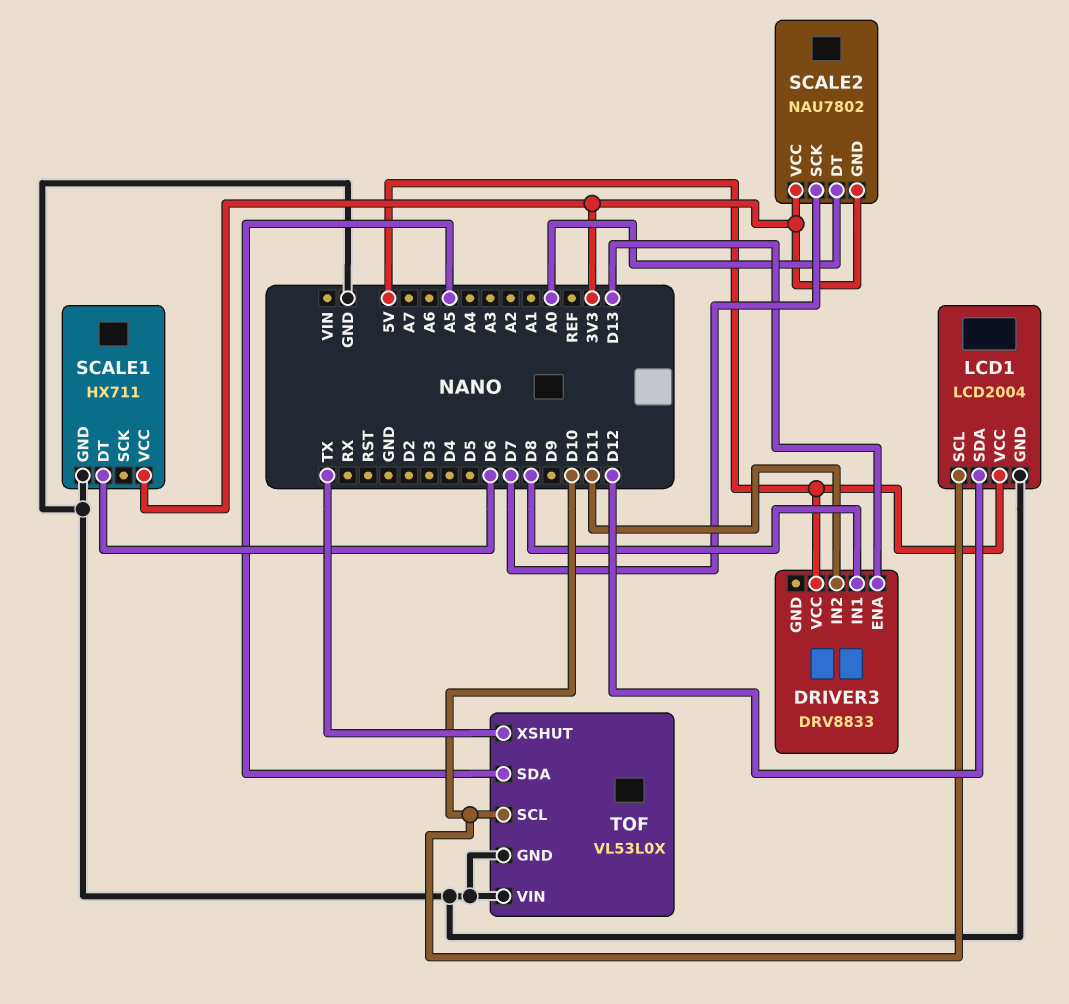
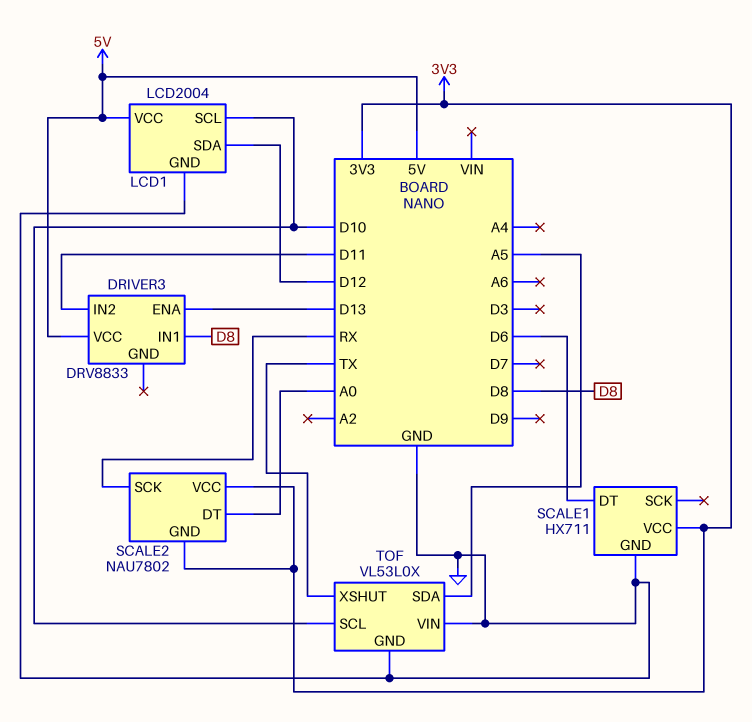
SCALE2 pin SCK: D7 -> RX

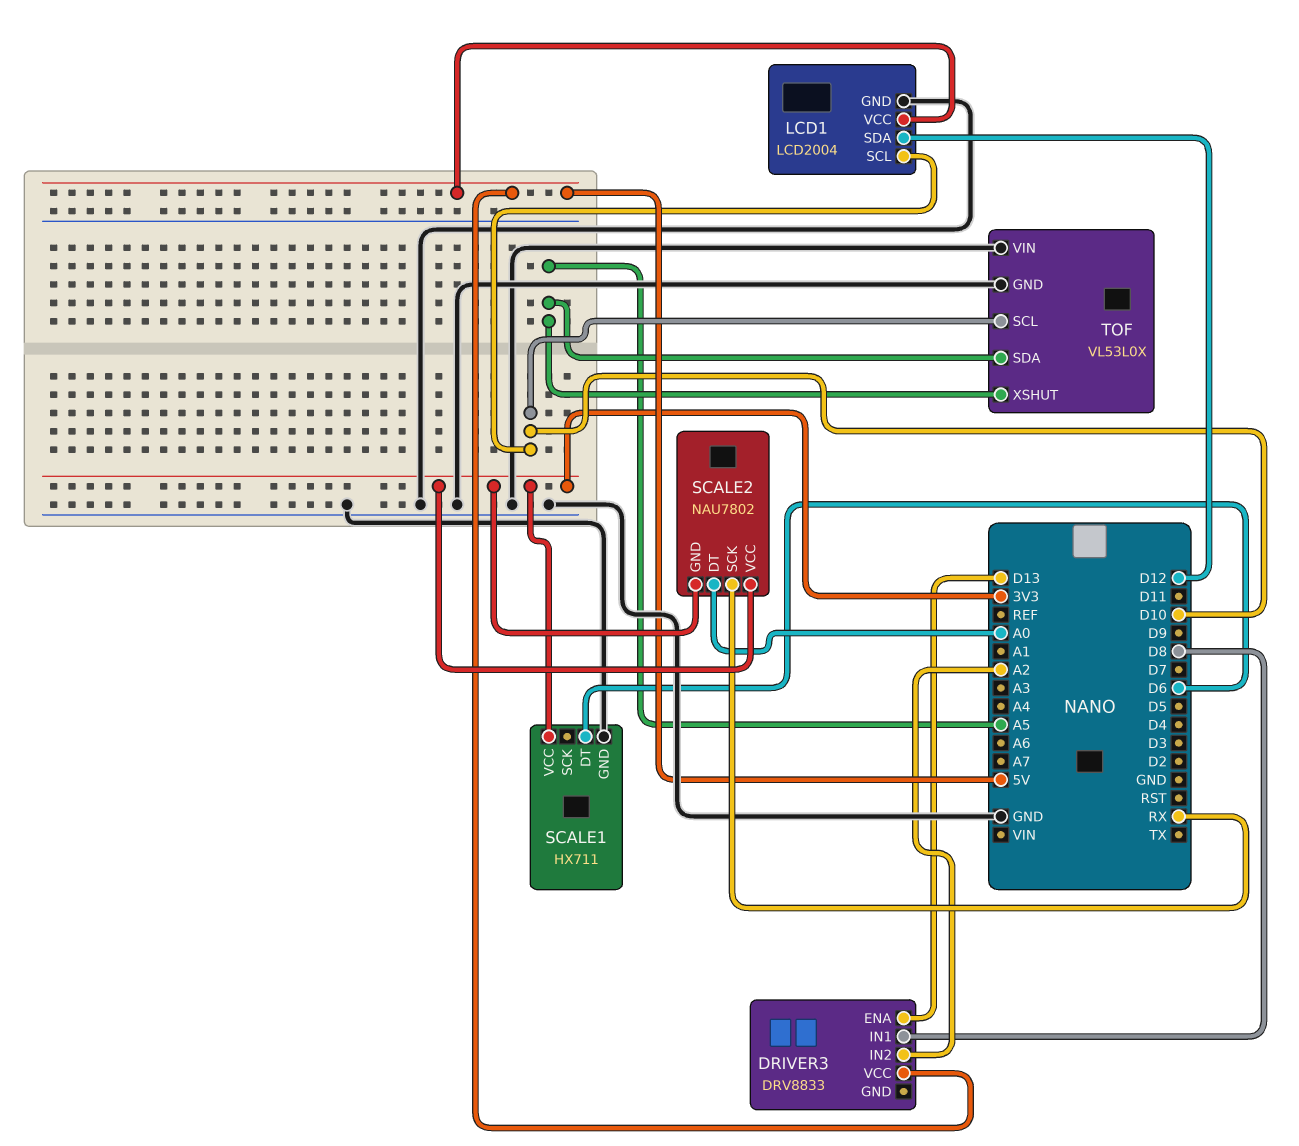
DRIVER3 pin IN2: D11 -> A2
TOF pin XSHUT: TX -> A5

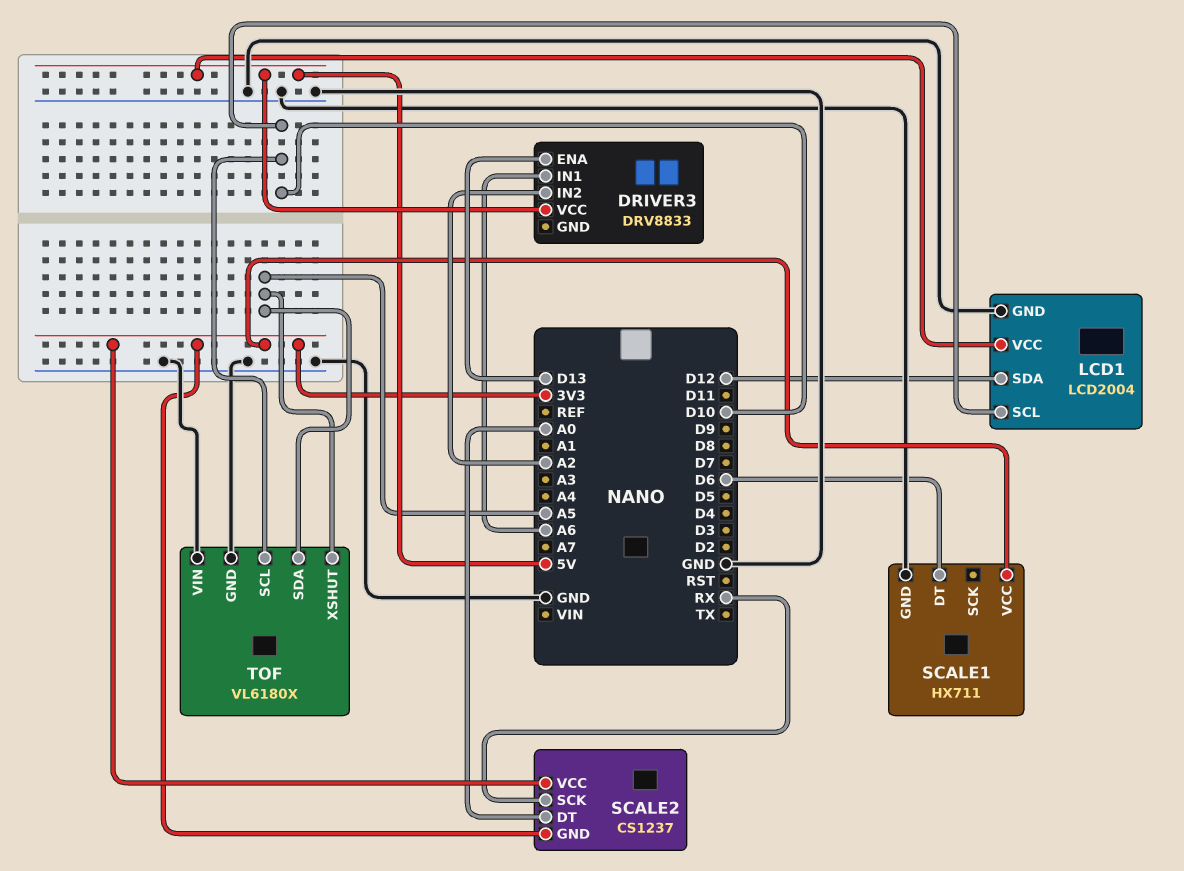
DRIVER3 pin IN1: D8 -> A6
SCALE2: NAU7802 -> CS1237
TOF: VL53L0X -> VL6180X

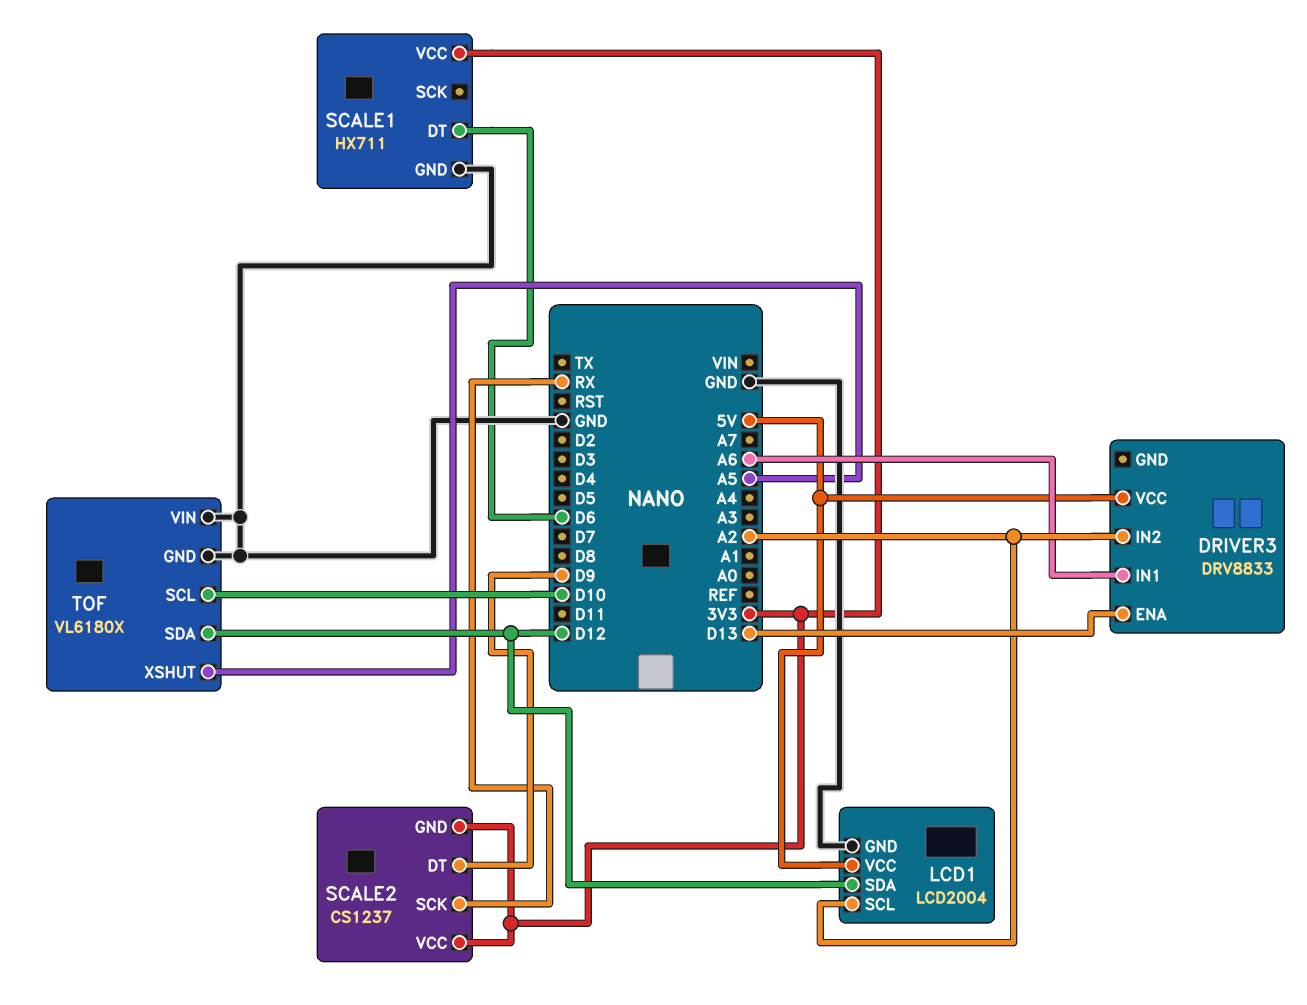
LCD1 pin SCL: D10 -> A2
SCALE2 pin DT: A0 -> D9
TOF pin SDA: A5 -> D12

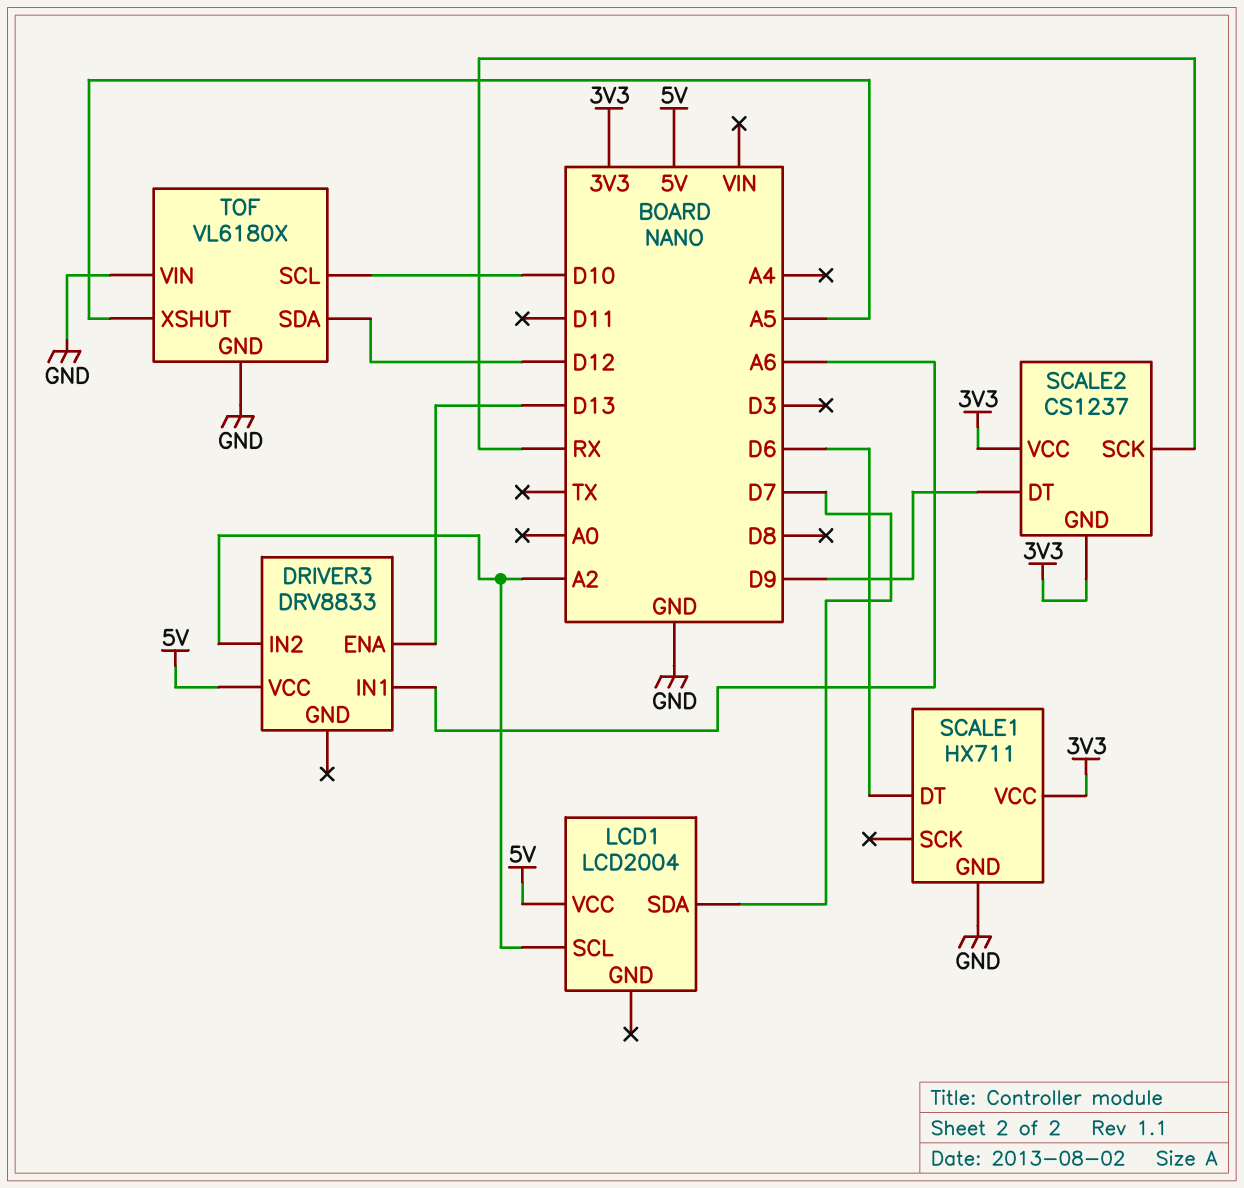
LCD1 pin GND: GND -> none
LCD1 pin SDA: D12 -> D7

